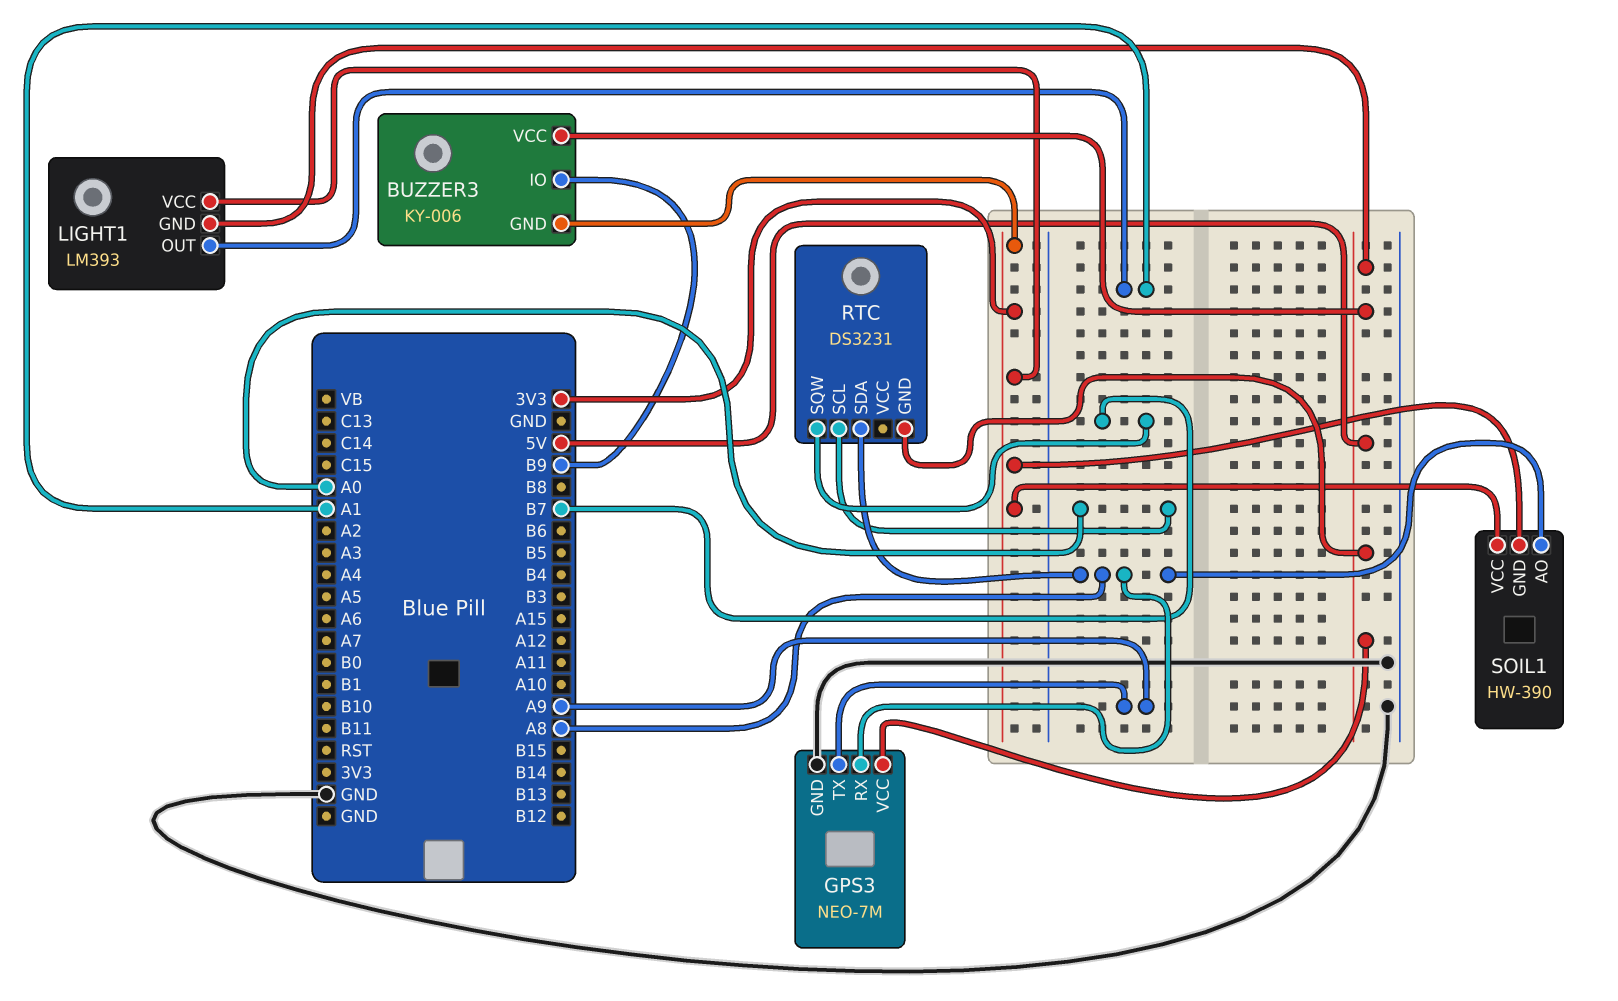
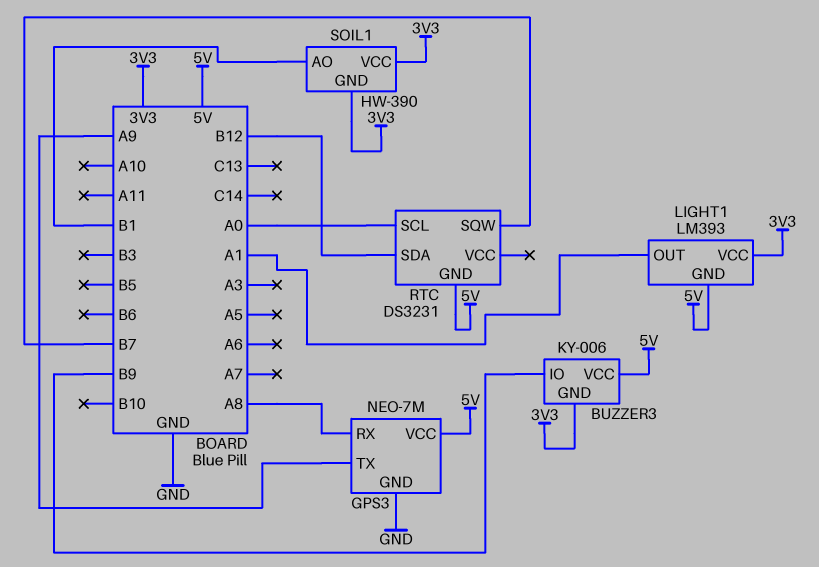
RTC pin SDA: A8 -> B12
SOIL1 pin AO: A8 -> B1

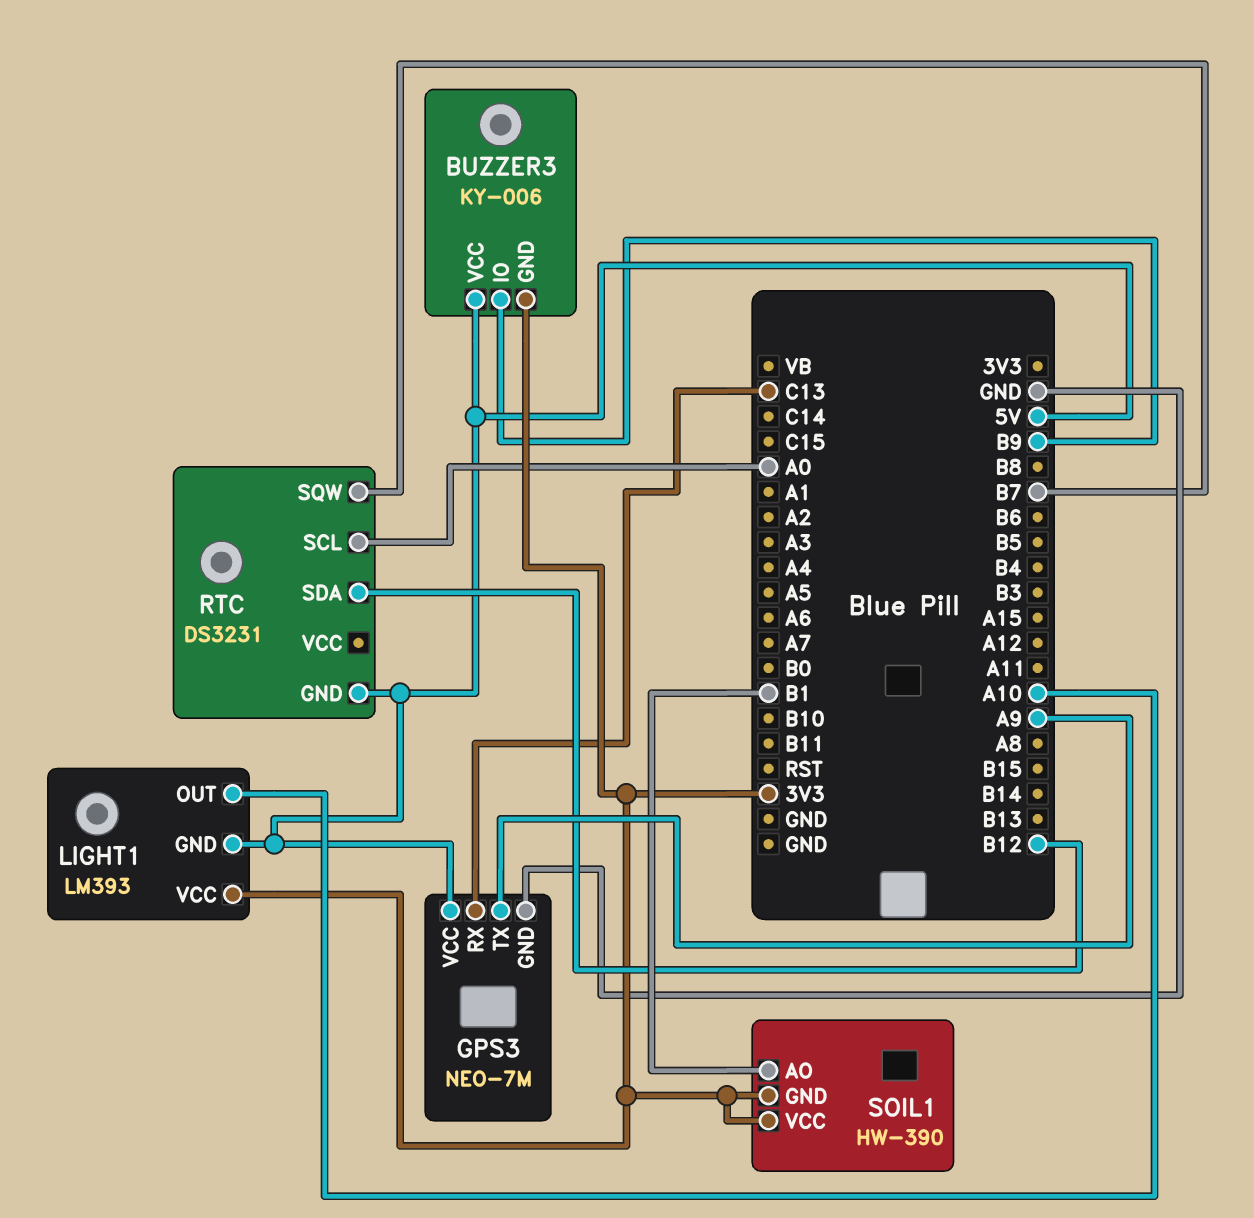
GPS3 pin RX: A8 -> C13
LIGHT1 pin OUT: A1 -> A10

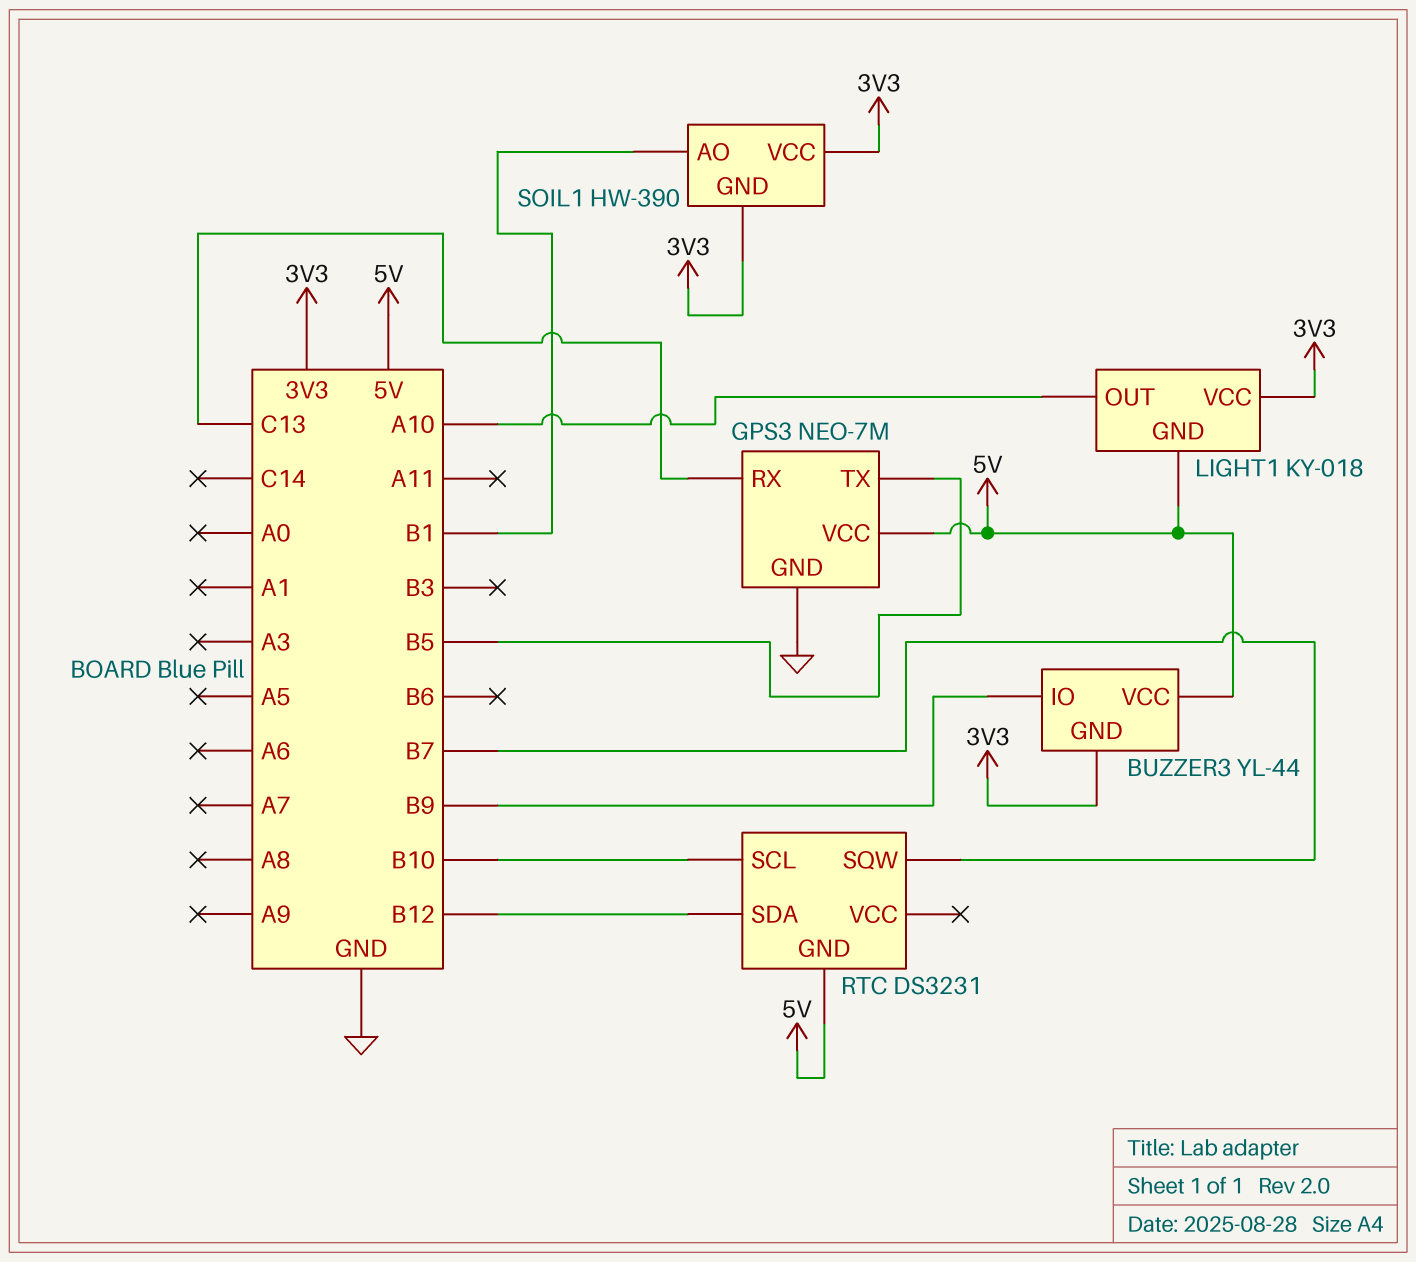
BUZZER3: KY-006 -> YL-44
GPS3 pin TX: A9 -> B5
LIGHT1: LM393 -> KY-018
RTC pin SCL: A0 -> B10

